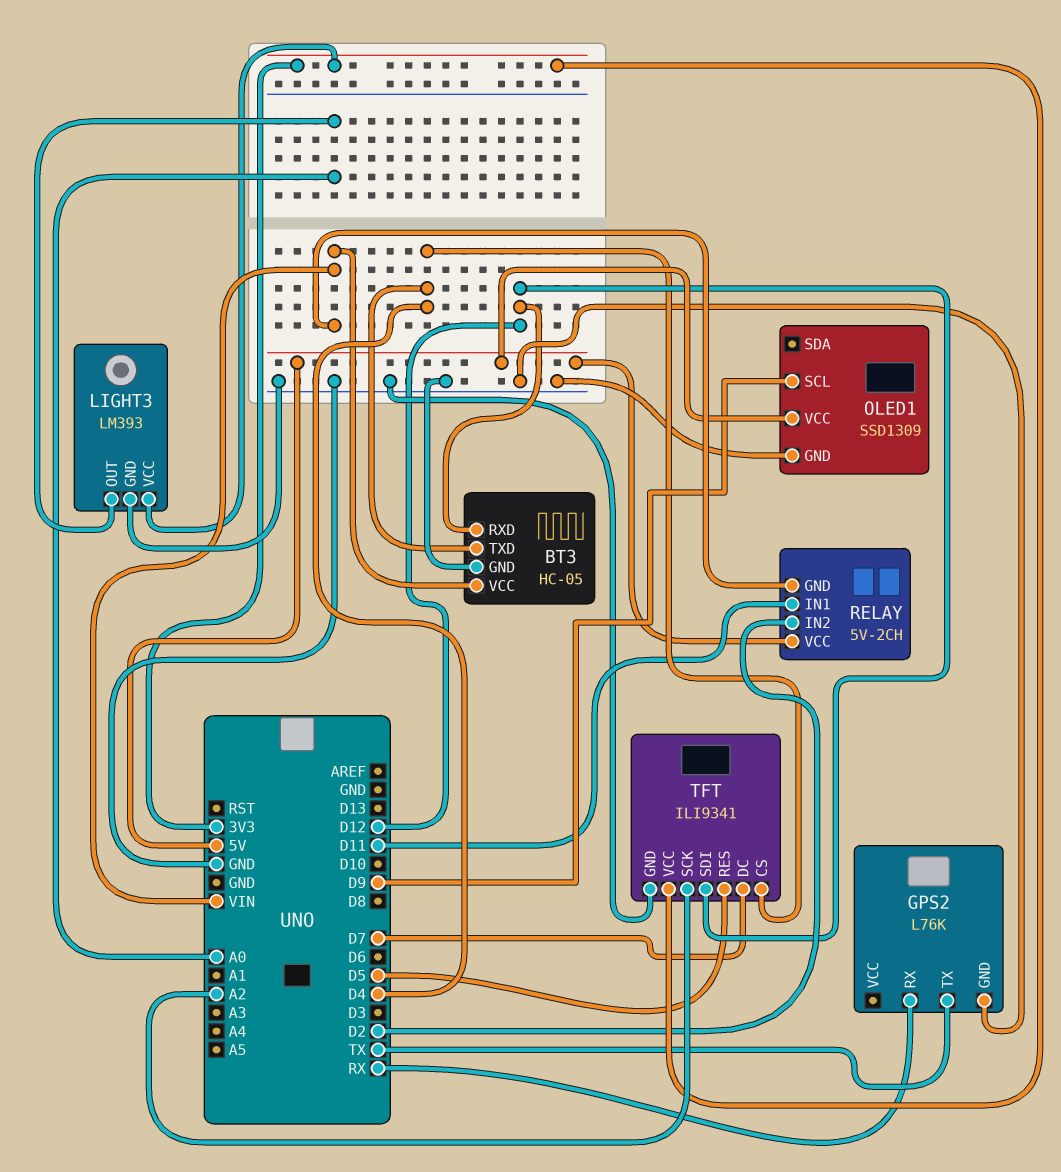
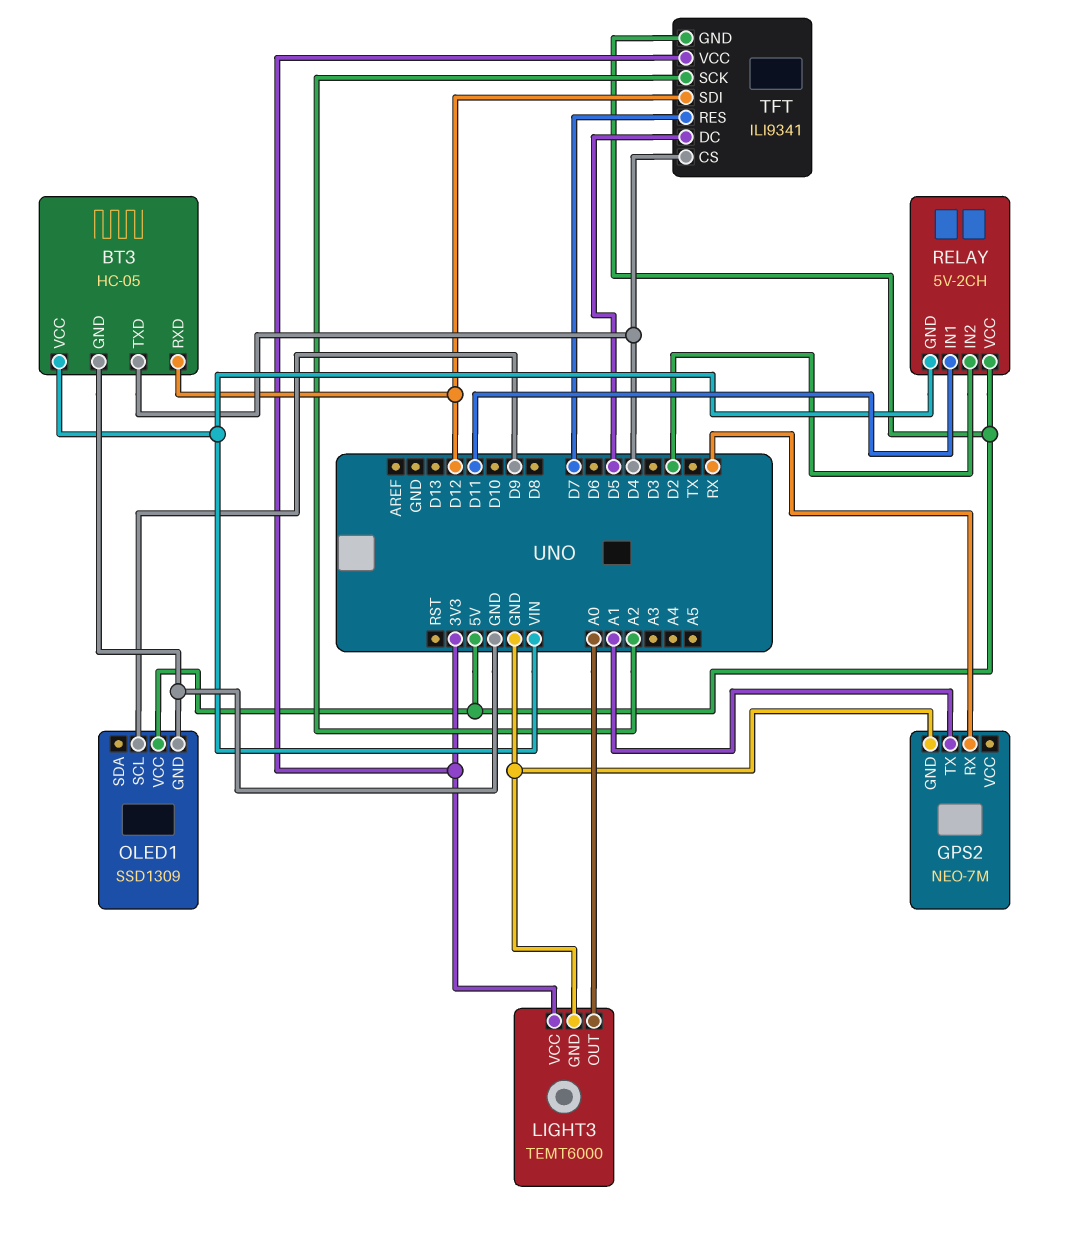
GPS2: L76K -> NEO-7M
GPS2 pin TX: TX -> A1
LIGHT3: LM393 -> TEMT6000
TFT pin DC: D7 -> D5
TFT pin GND: GND -> 5V
TFT pin RES: D5 -> D7

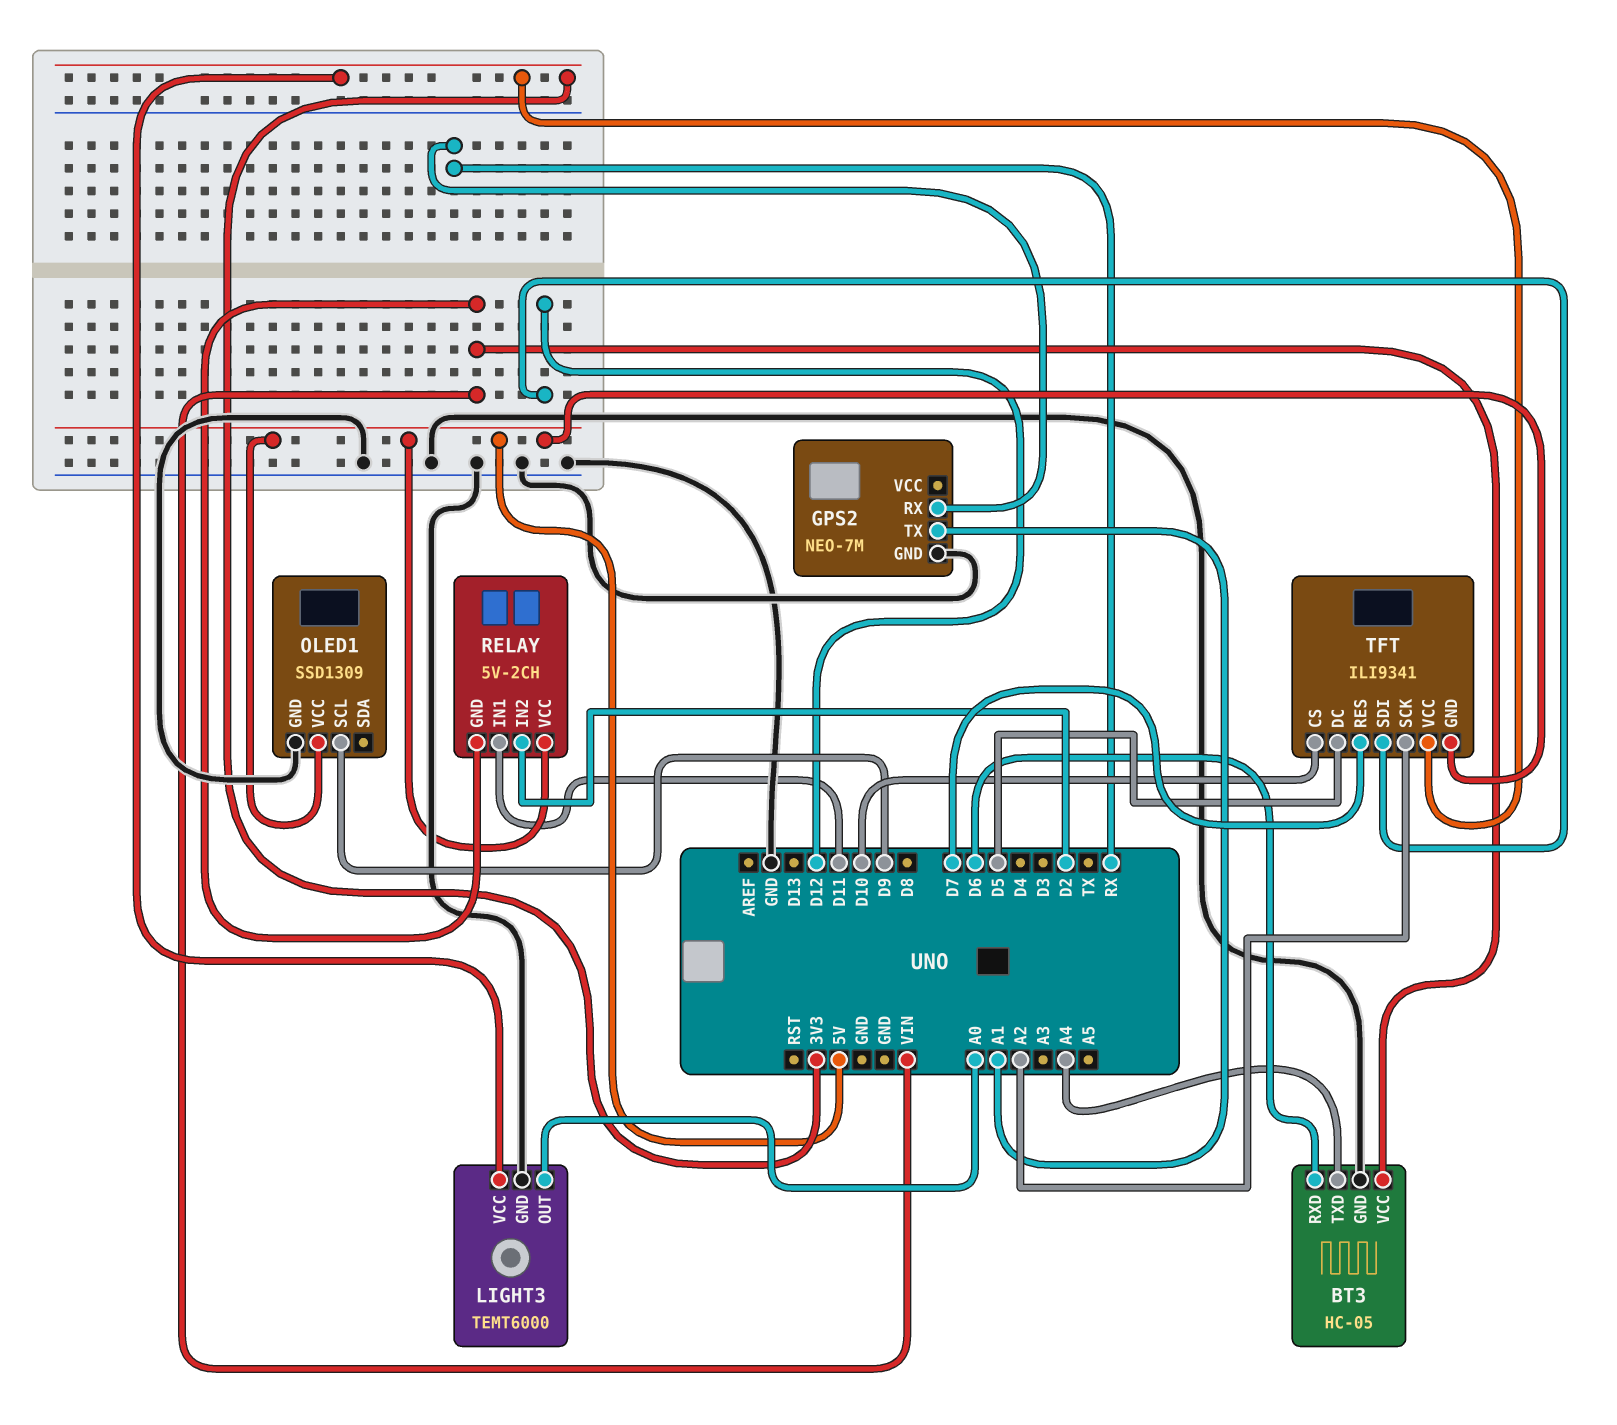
BT3 pin RXD: D12 -> D6
BT3 pin TXD: D4 -> A4
TFT pin CS: D4 -> D10

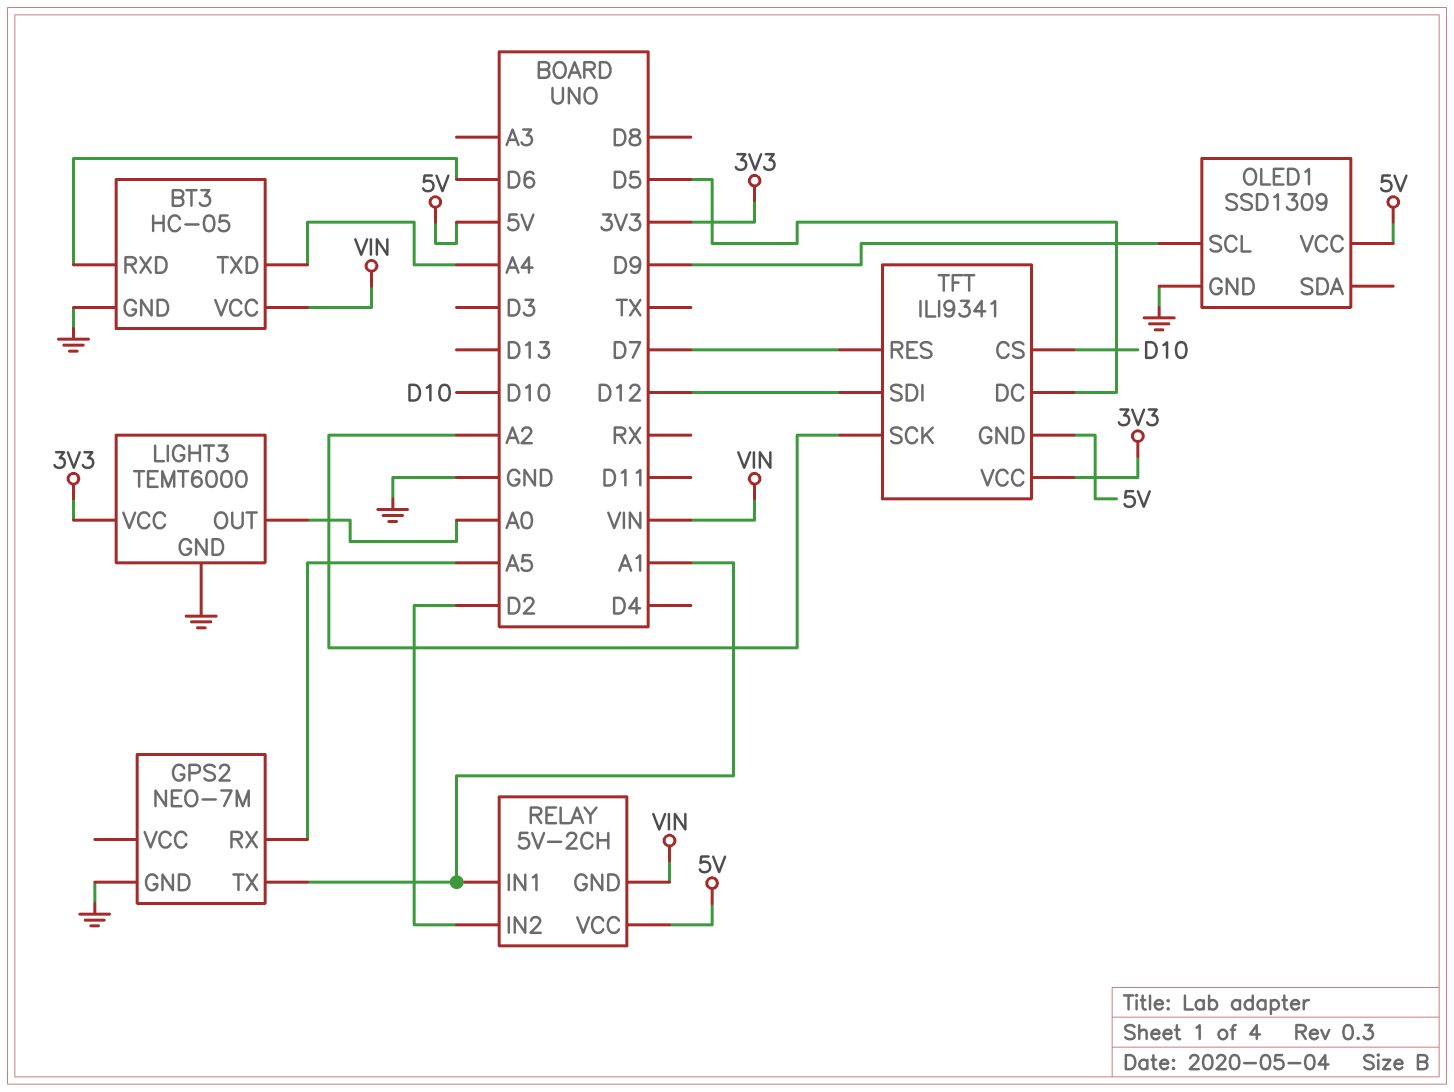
GPS2 pin RX: RX -> A5
RELAY pin IN1: D11 -> A1

